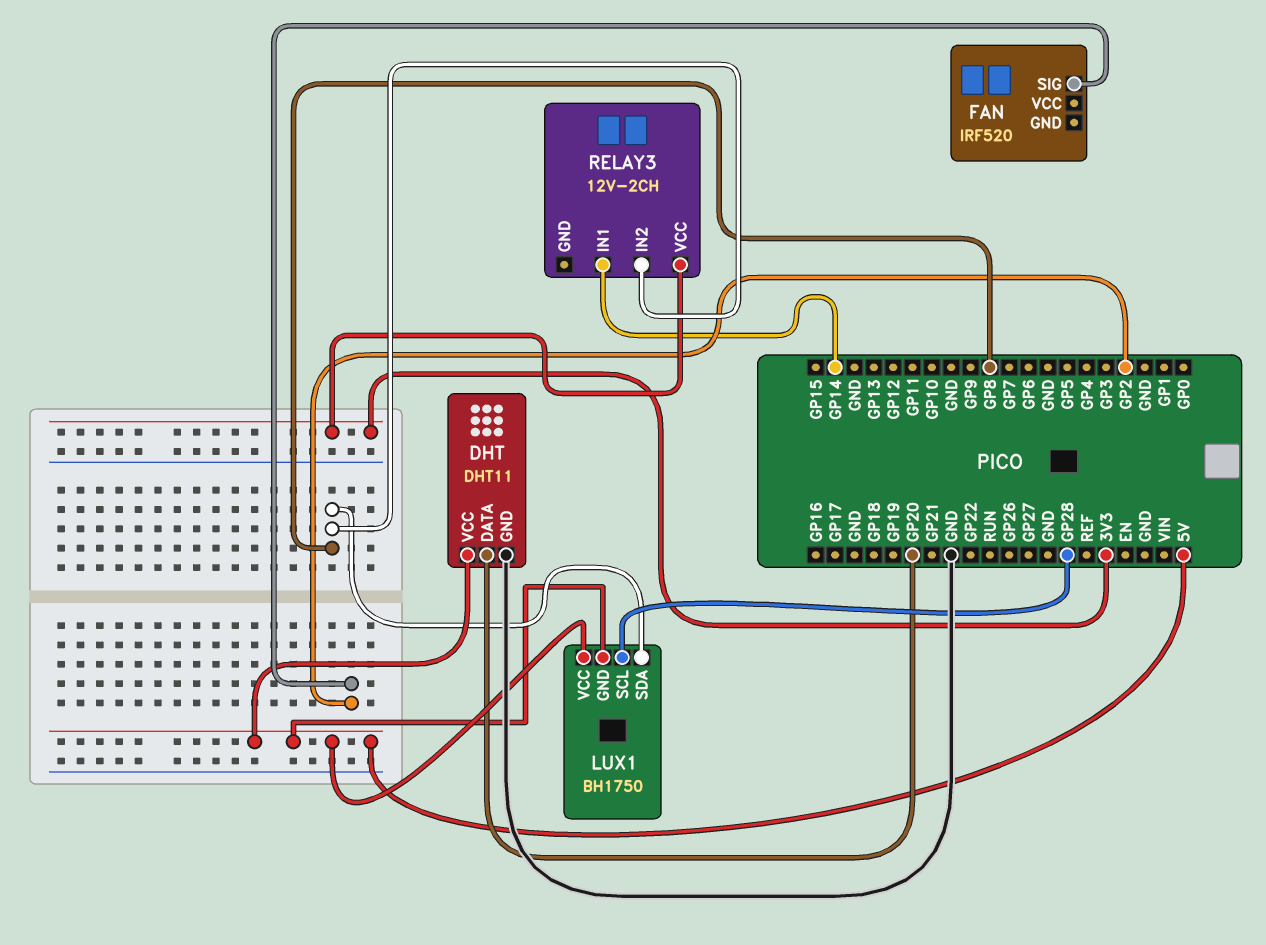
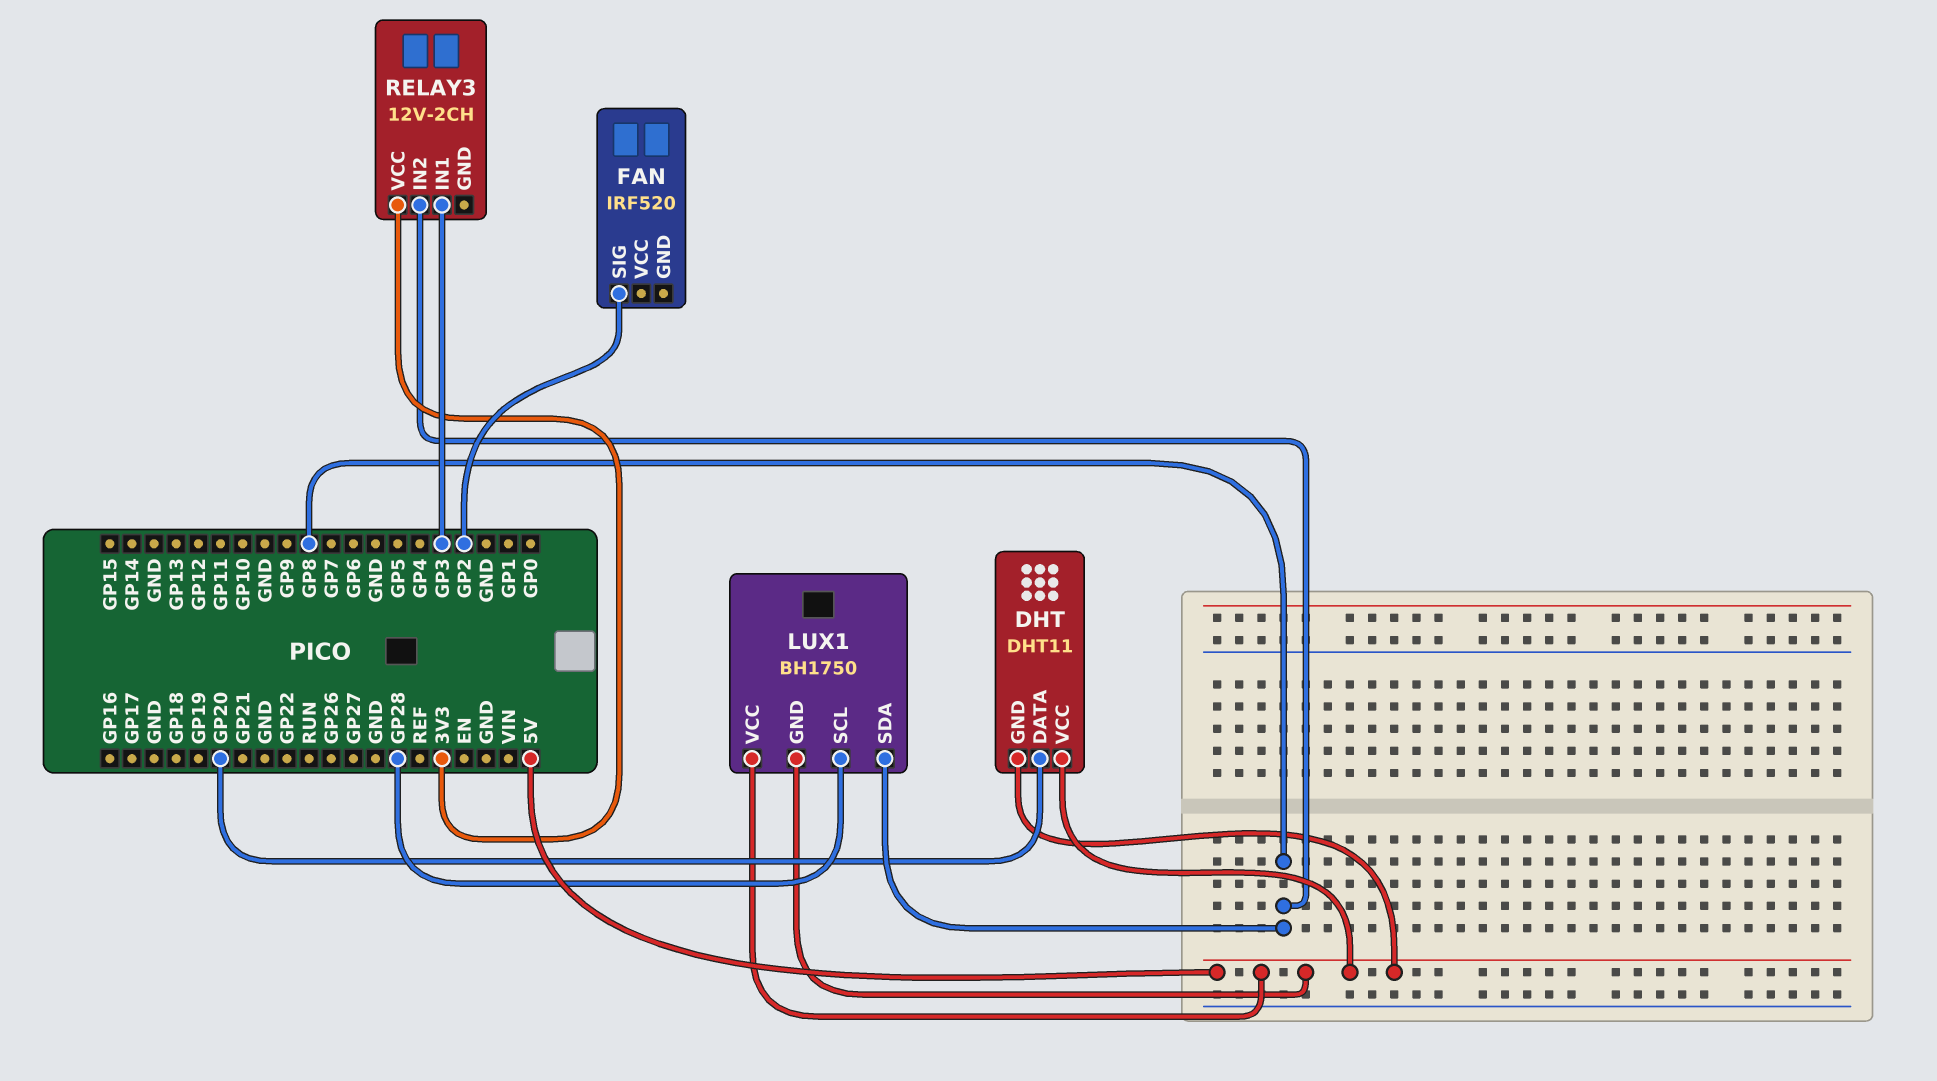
DHT pin GND: GND -> 5V
RELAY3 pin IN1: GP14 -> GP3

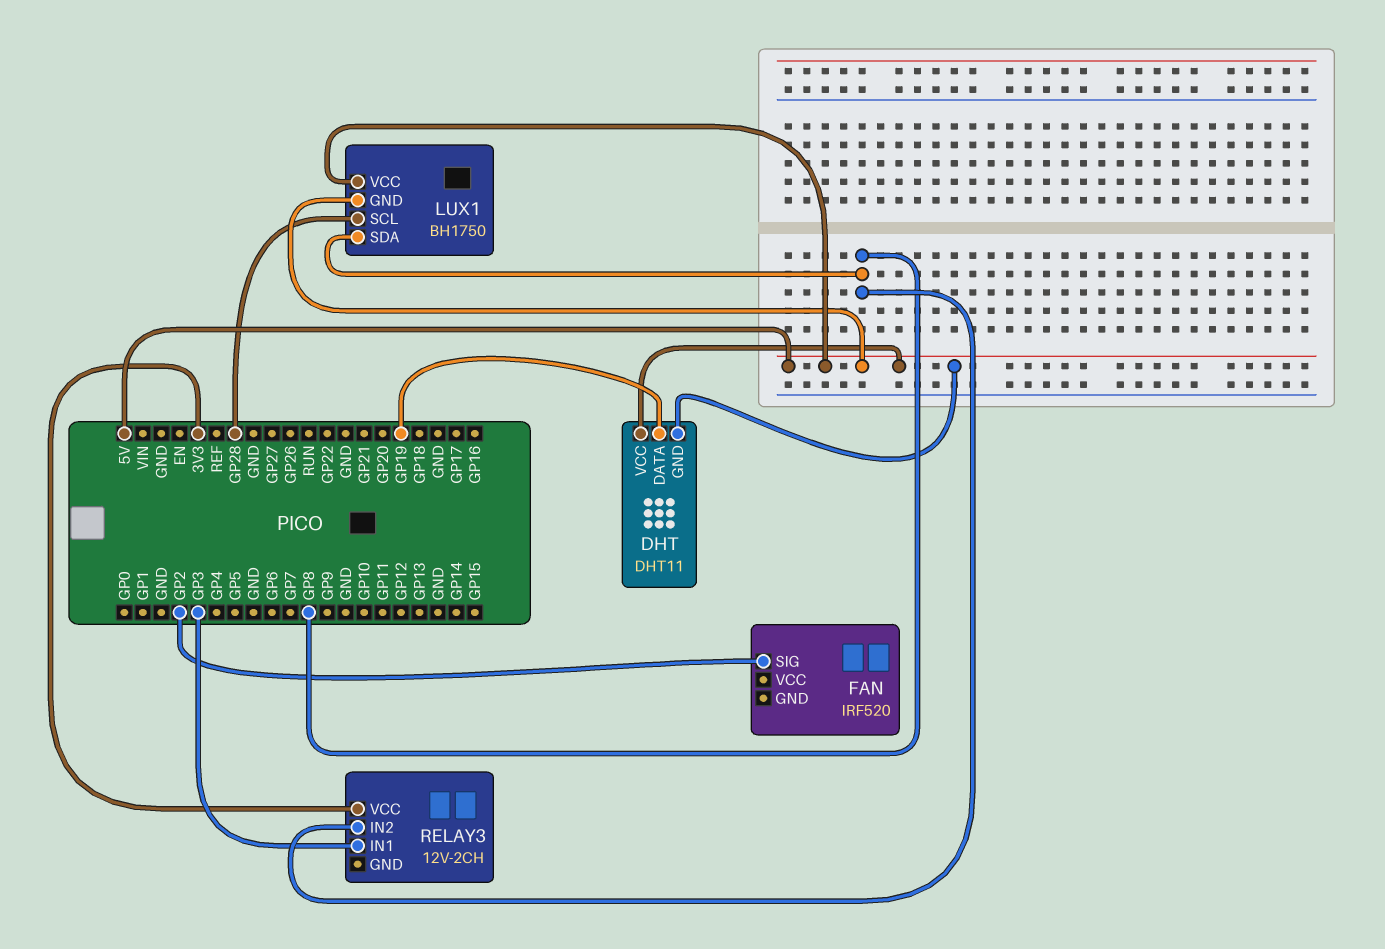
DHT pin DATA: GP20 -> GP19

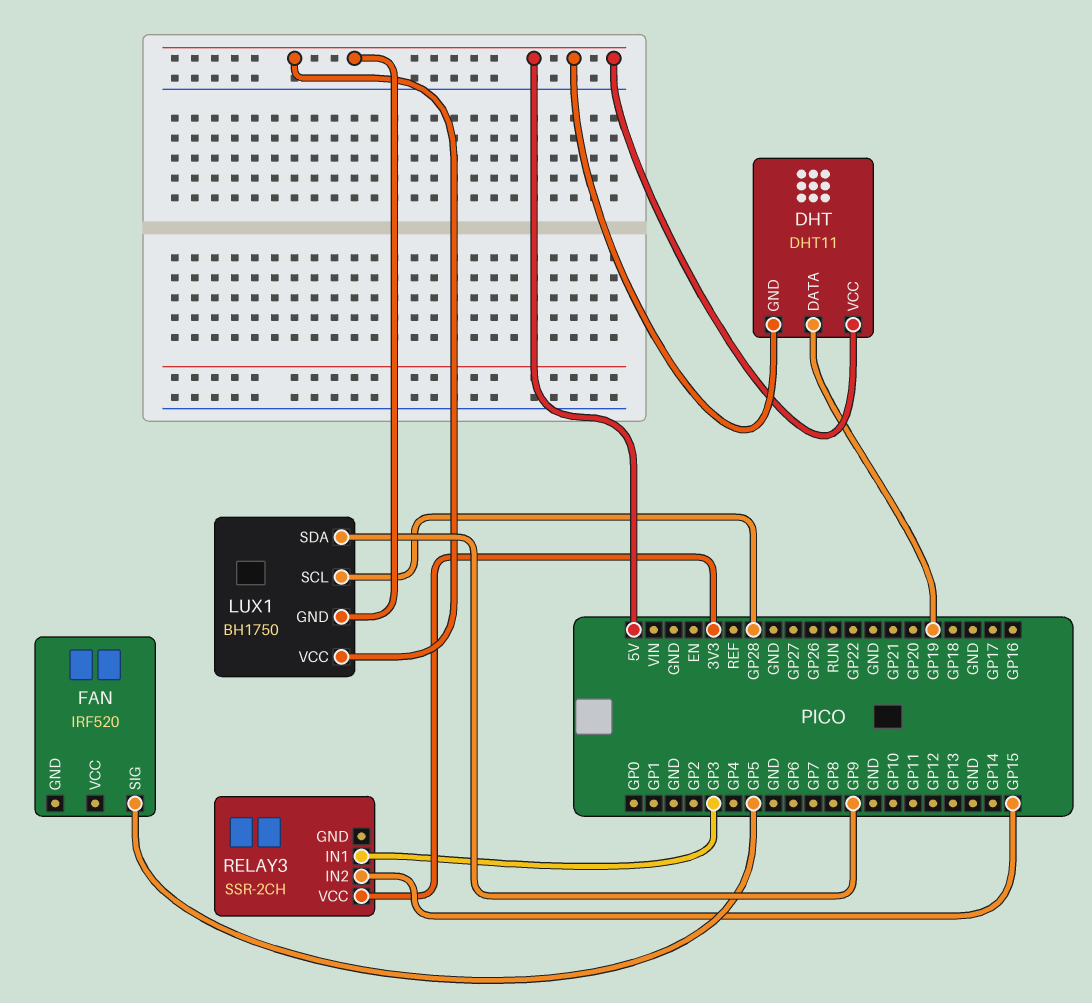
FAN pin SIG: GP2 -> GP5
LUX1 pin SDA: GP8 -> GP9
RELAY3: 12V-2CH -> SSR-2CH
RELAY3 pin IN2: GP8 -> GP15

